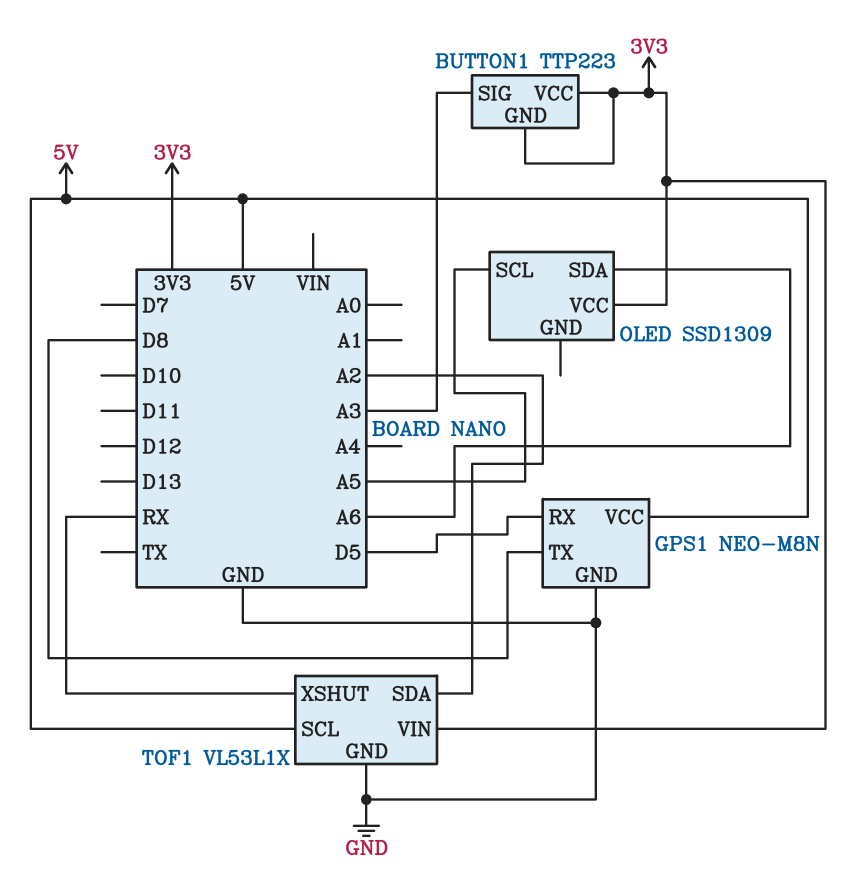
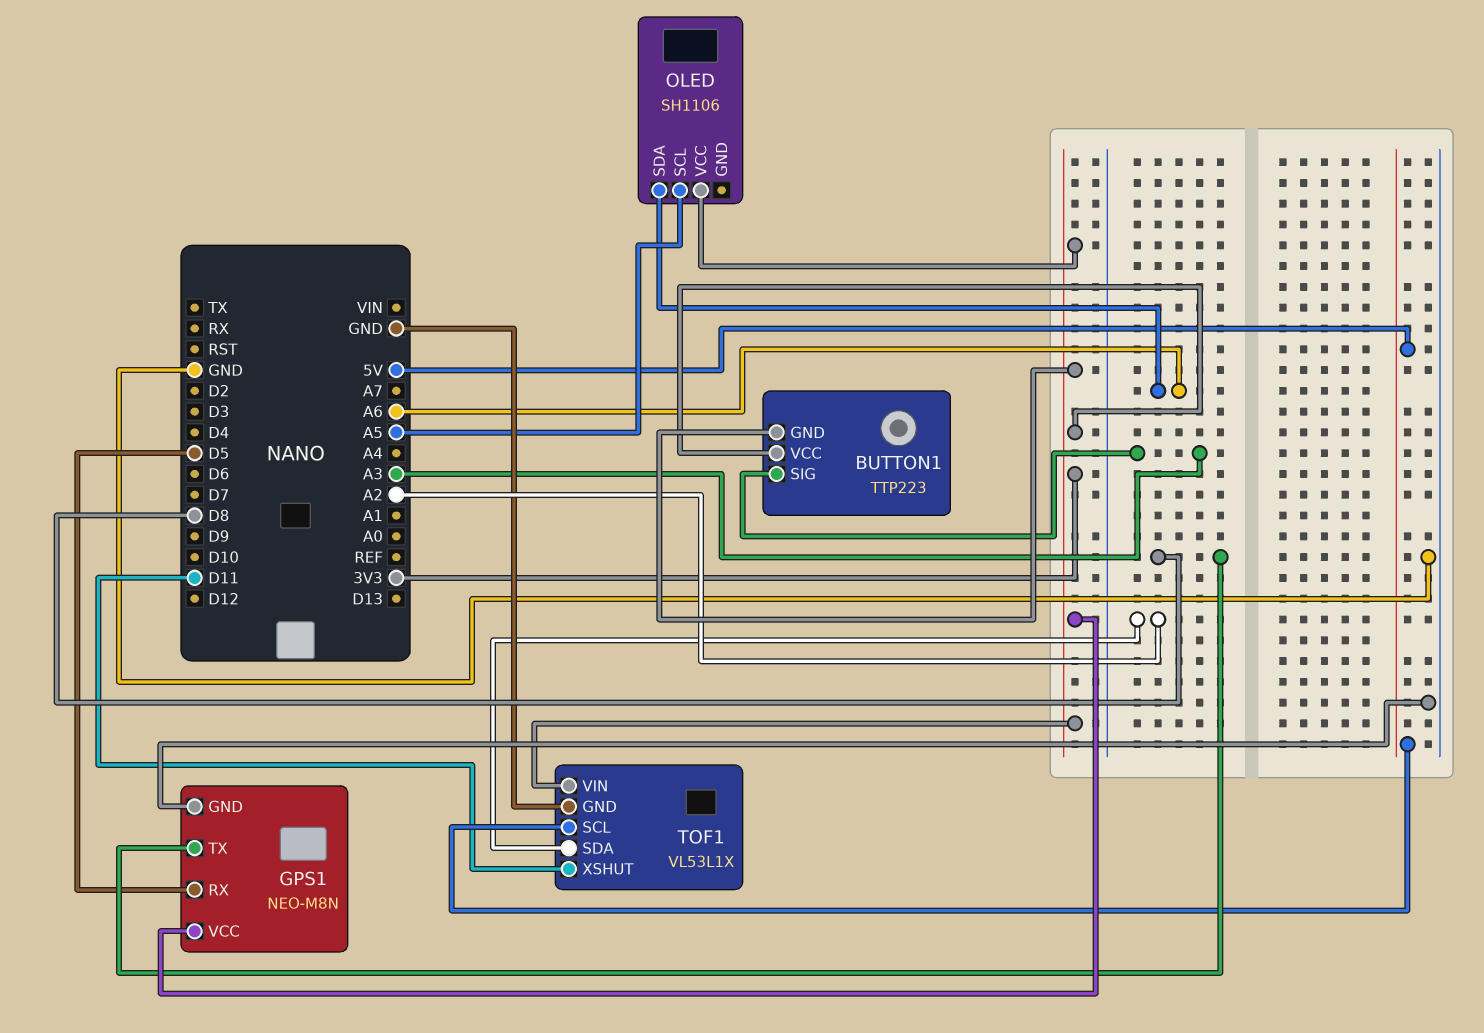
GPS1 pin VCC: 5V -> 3V3
OLED: SSD1309 -> SH1106
TOF1 pin XSHUT: RX -> D11

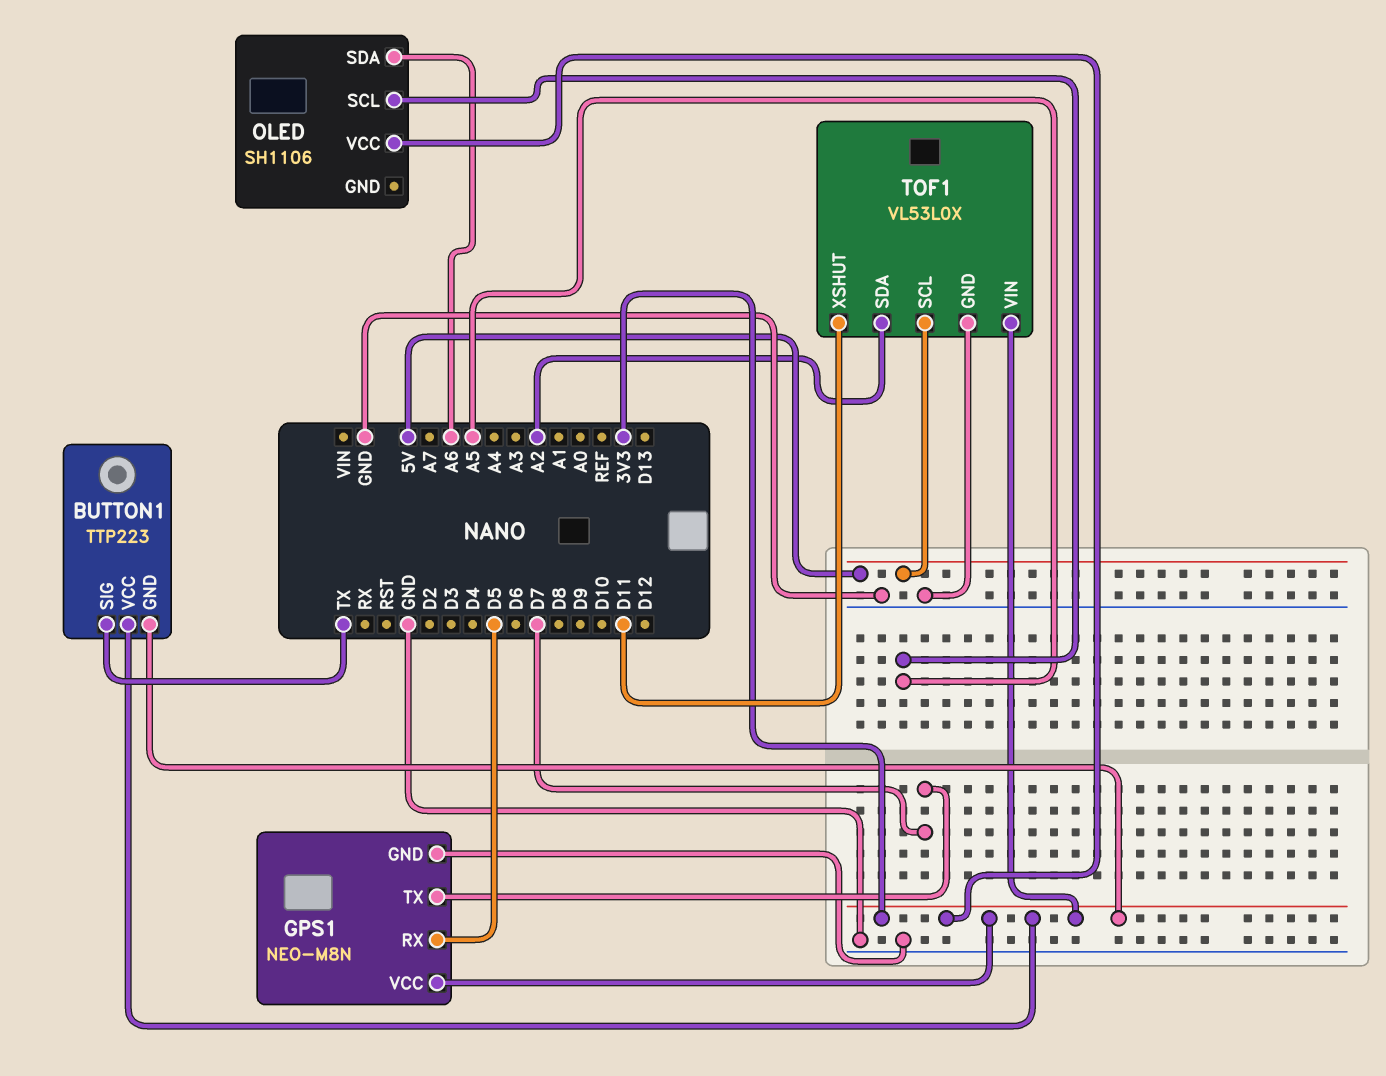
BUTTON1 pin SIG: A3 -> TX
GPS1 pin TX: D8 -> D7
TOF1: VL53L1X -> VL53L0X

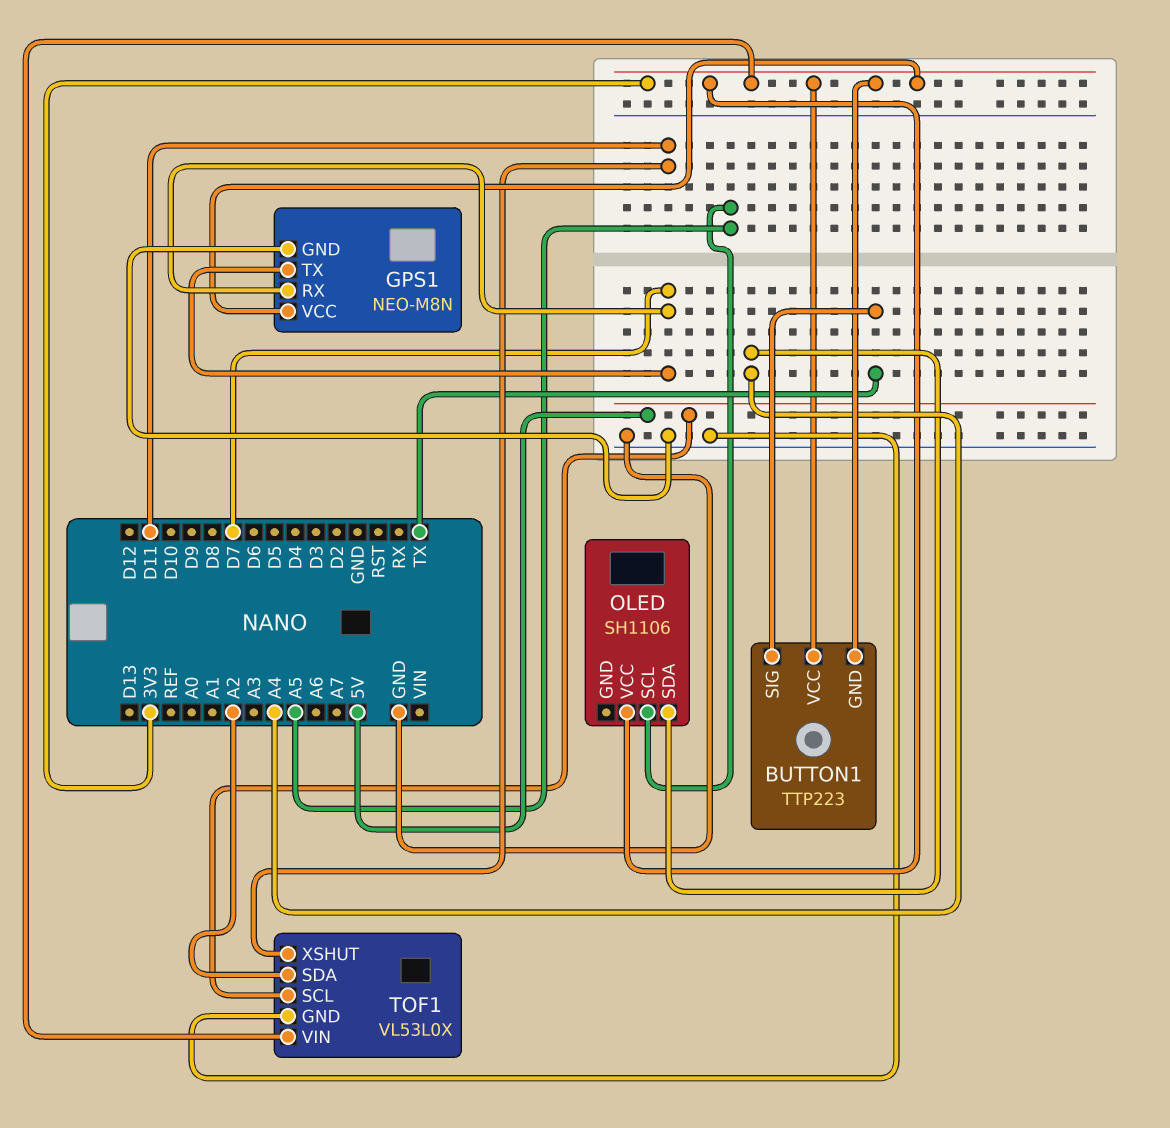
GPS1 pin RX: D5 -> D7
OLED pin SDA: A6 -> A4

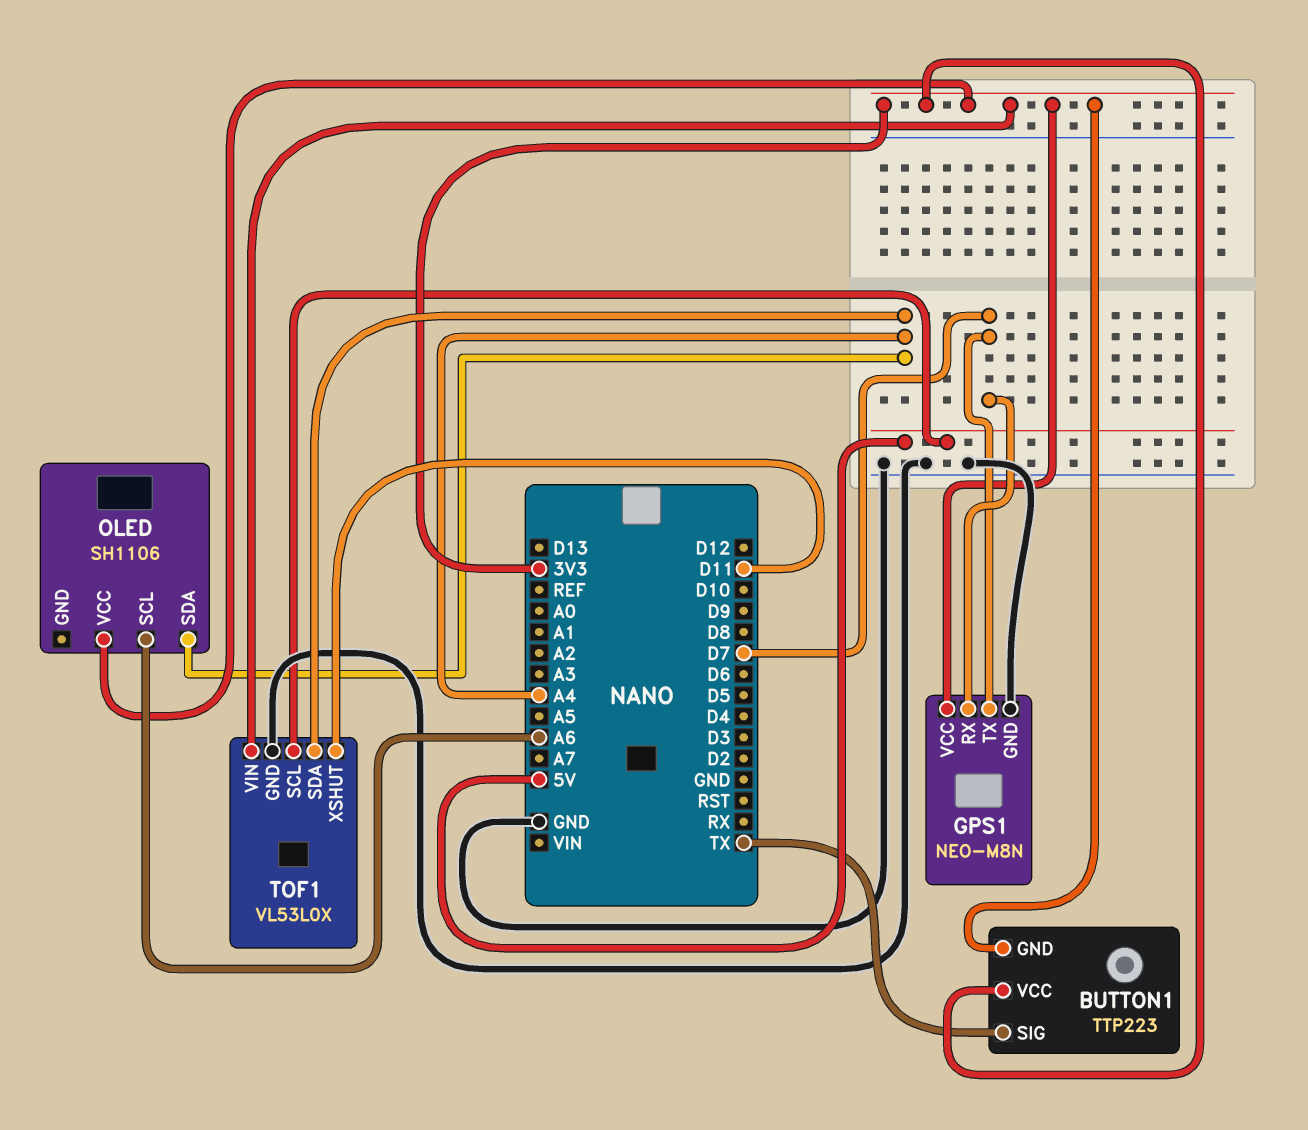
OLED pin SCL: A5 -> A6
TOF1 pin SDA: A2 -> A4

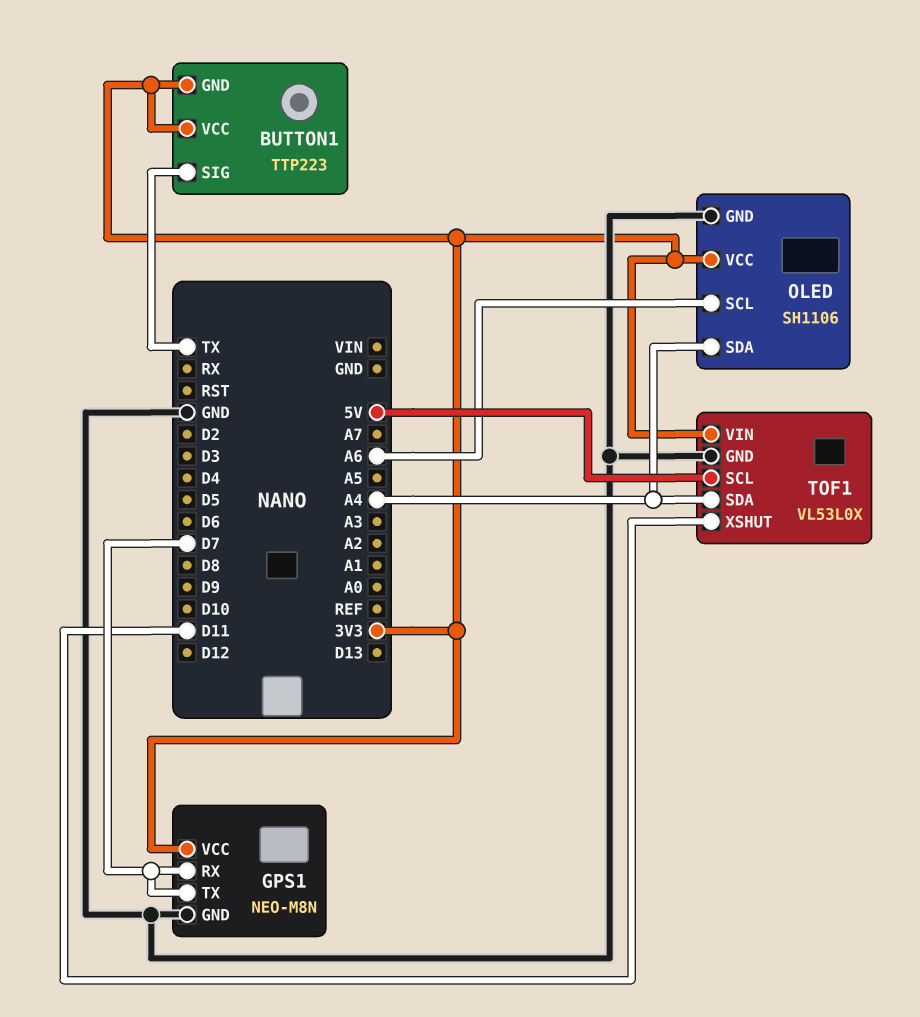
OLED pin GND: none -> GND

